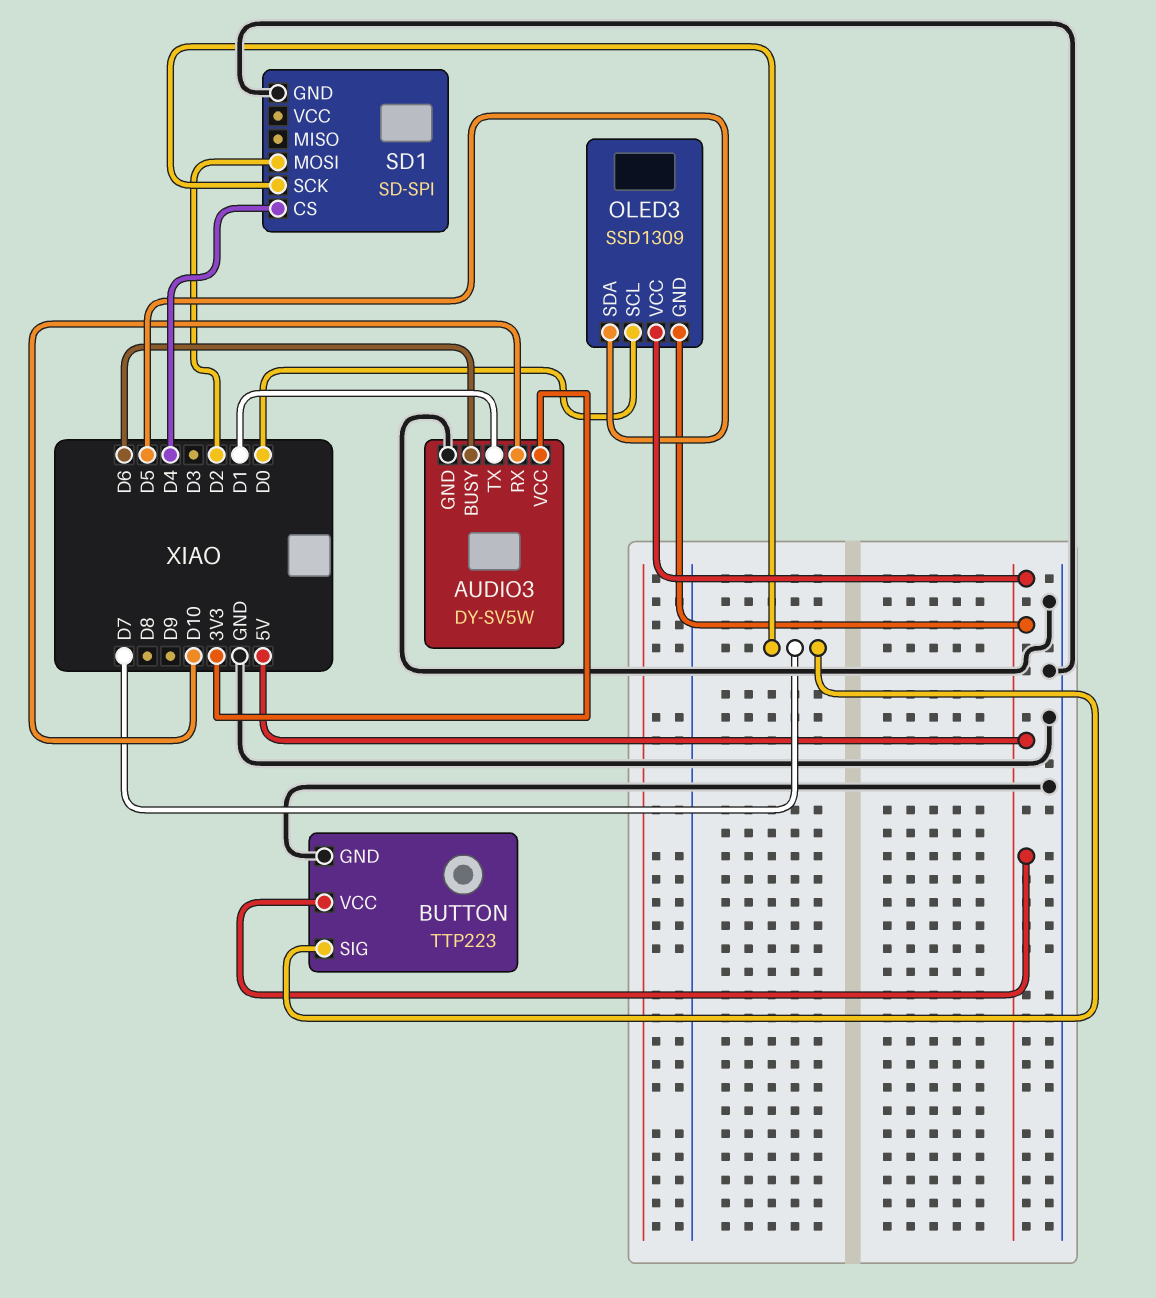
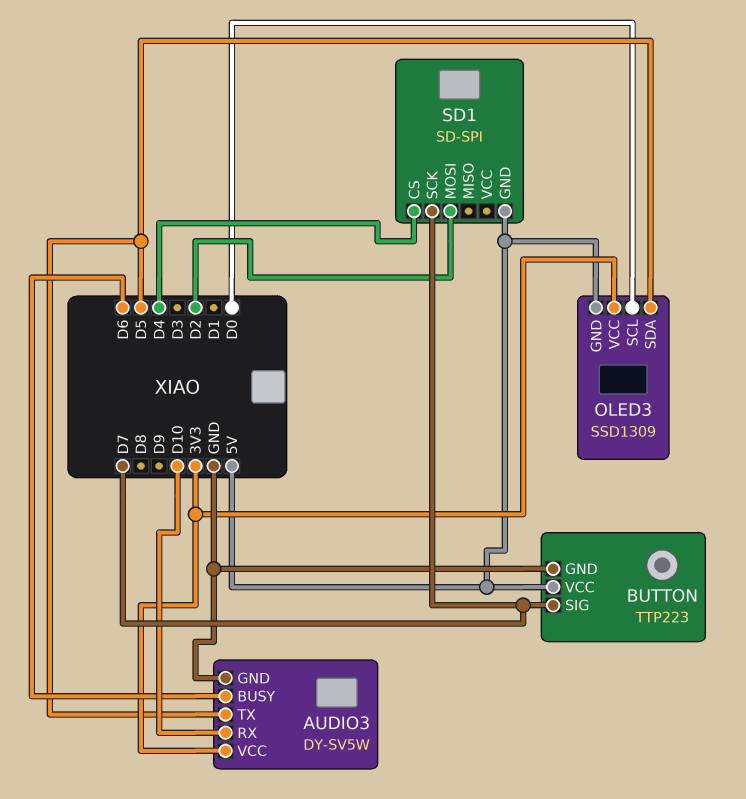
AUDIO3 pin TX: D1 -> D5
OLED3 pin VCC: 5V -> 3V3
SD1 pin GND: GND -> 5V

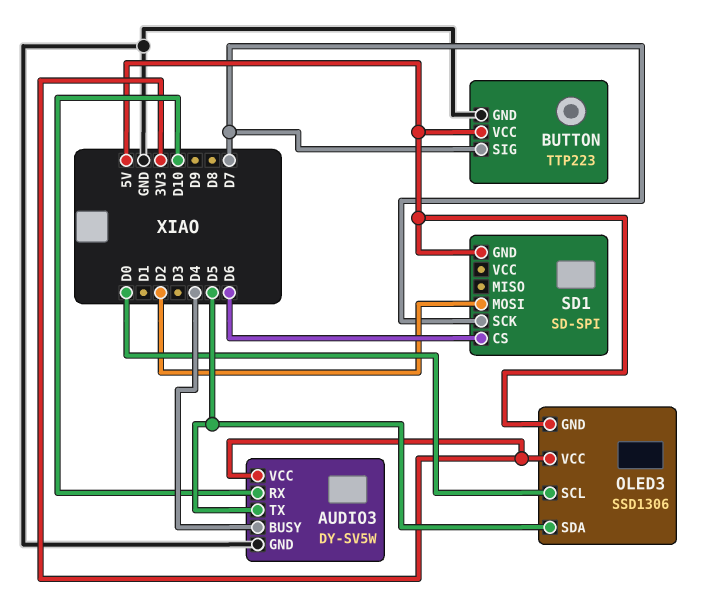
AUDIO3 pin BUSY: D6 -> D4
OLED3: SSD1309 -> SSD1306
SD1 pin CS: D4 -> D6

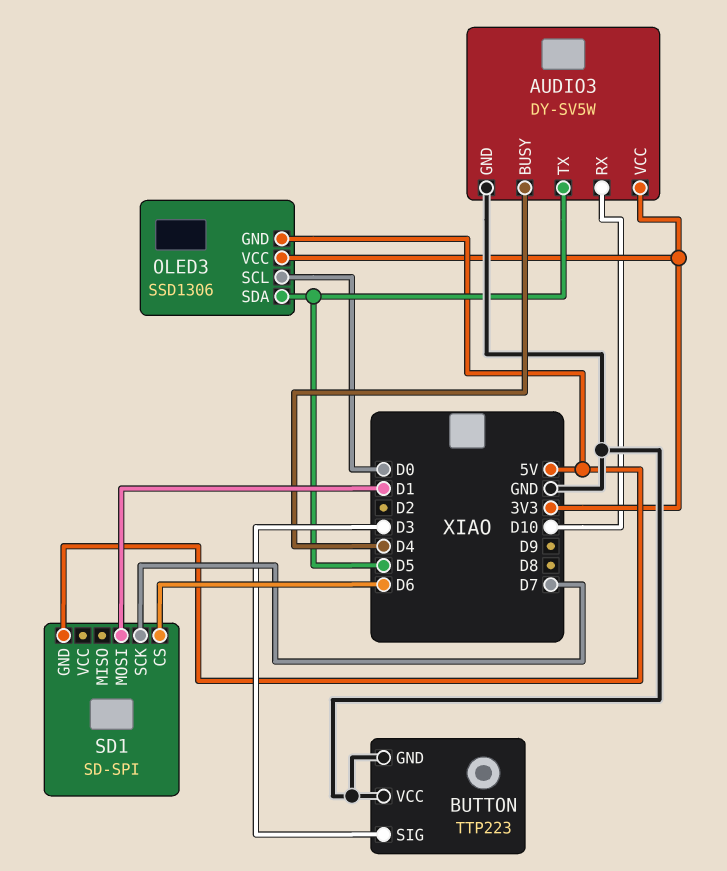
BUTTON pin SIG: D7 -> D3
BUTTON pin VCC: 5V -> GND
SD1 pin MOSI: D2 -> D1

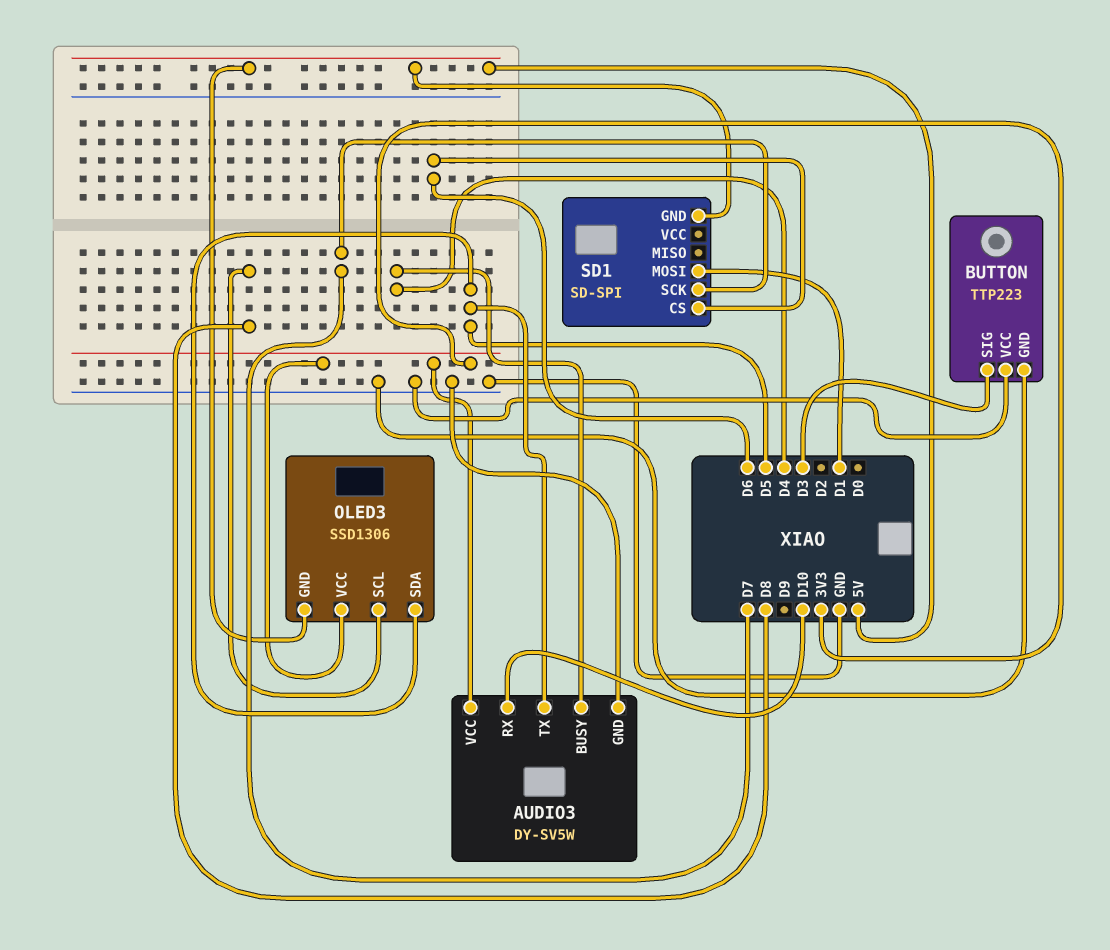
OLED3 pin SCL: D0 -> D8

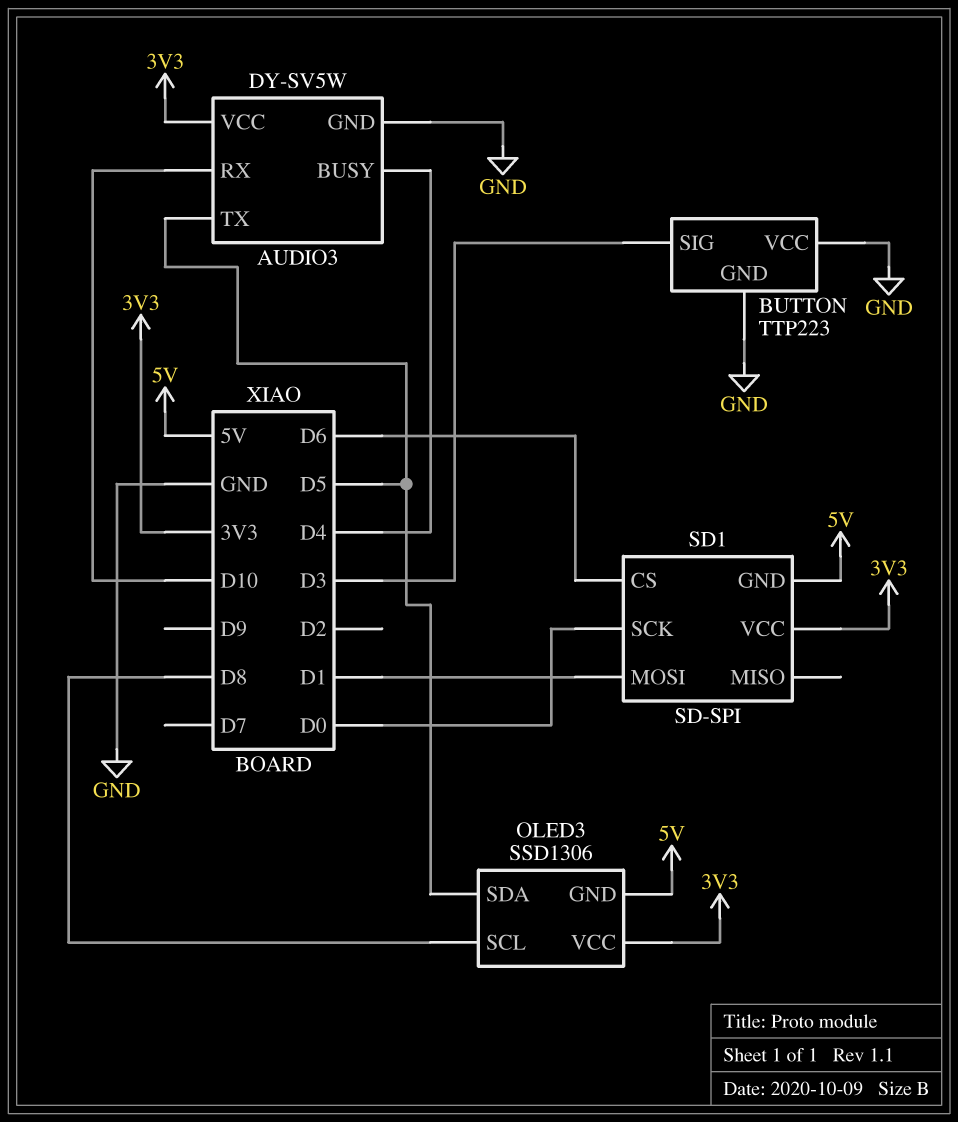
SD1 pin SCK: D7 -> D0
SD1 pin VCC: none -> 3V3

